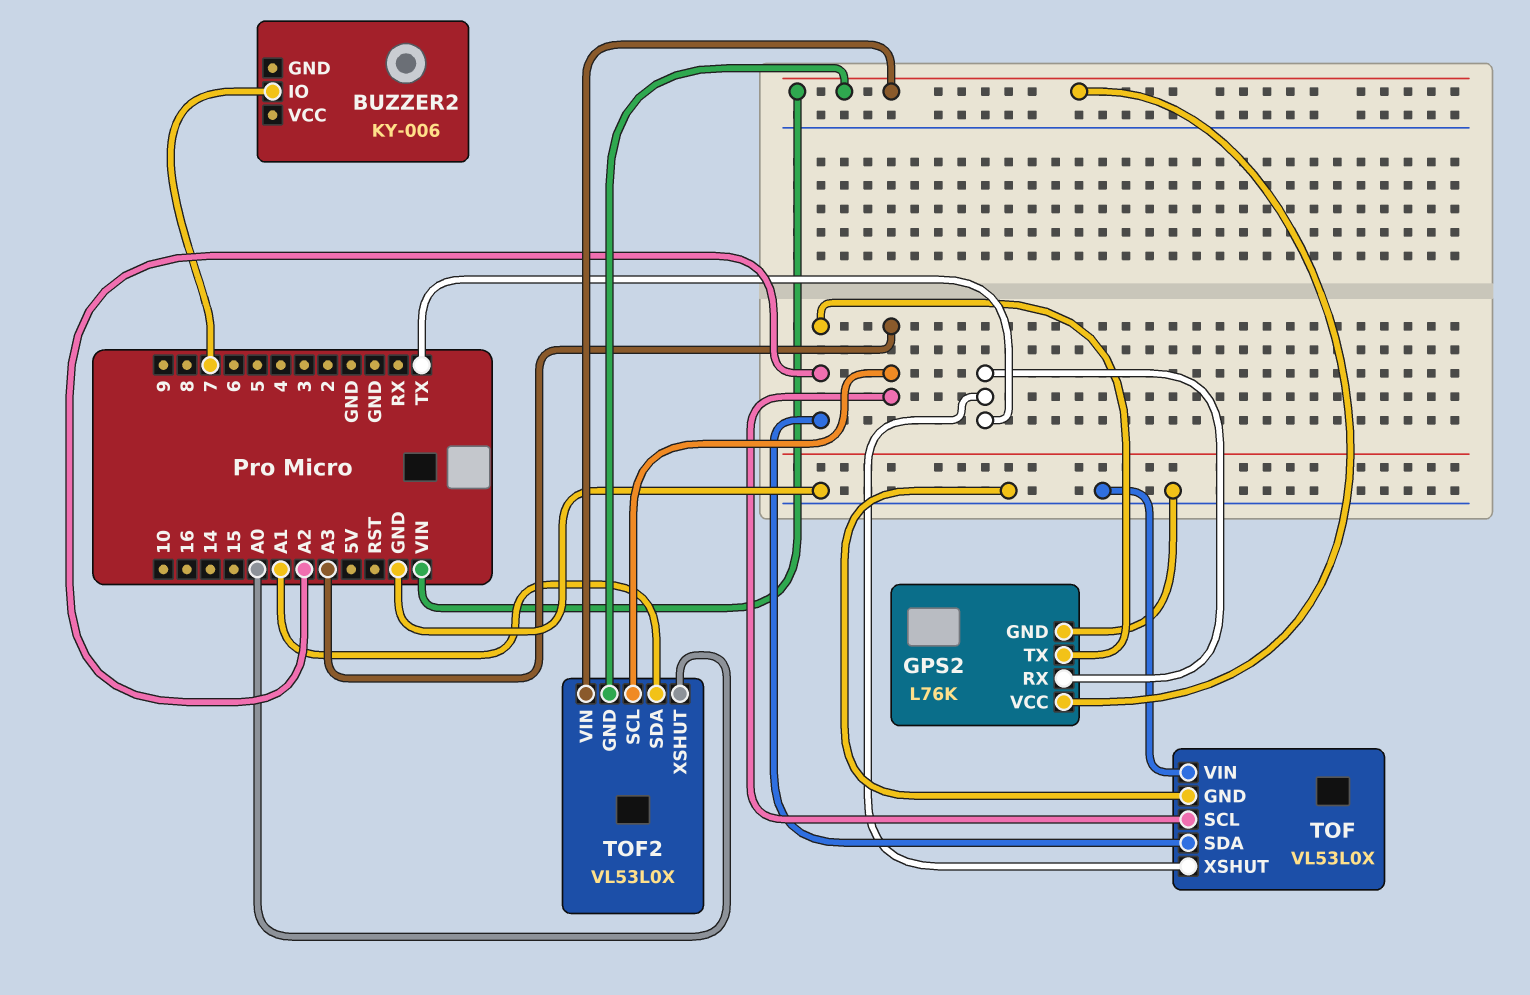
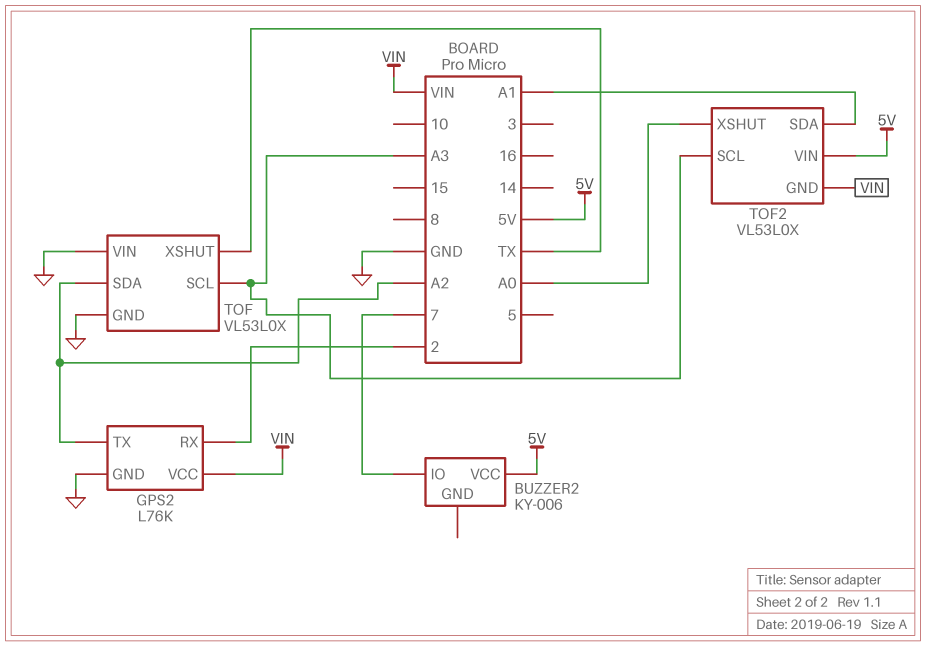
BUZZER2 pin VCC: none -> 5V
GPS2 pin RX: TX -> 2
TOF2 pin VIN: VIN -> 5V

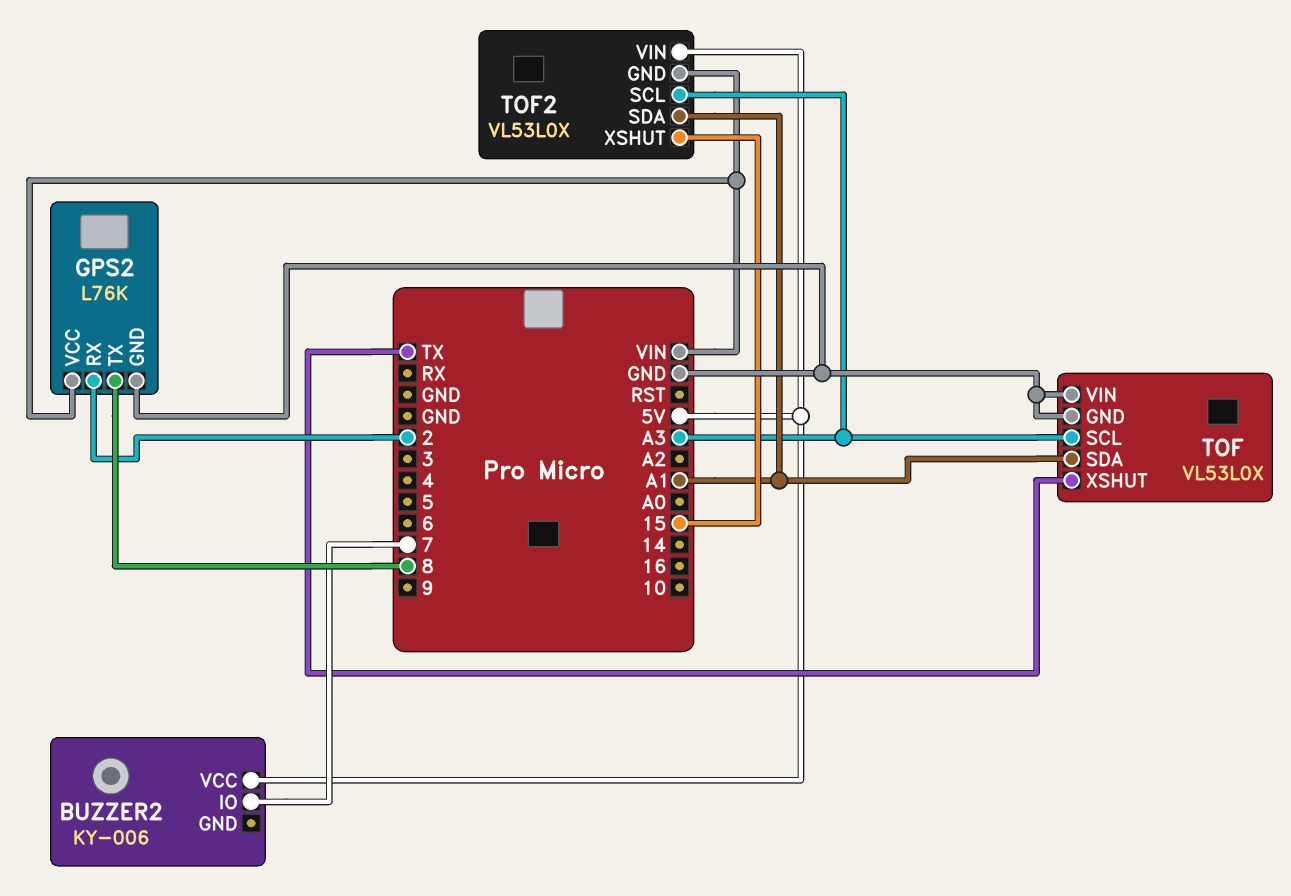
GPS2 pin TX: A2 -> 8
TOF pin SDA: A2 -> A1
TOF2 pin XSHUT: A0 -> 15

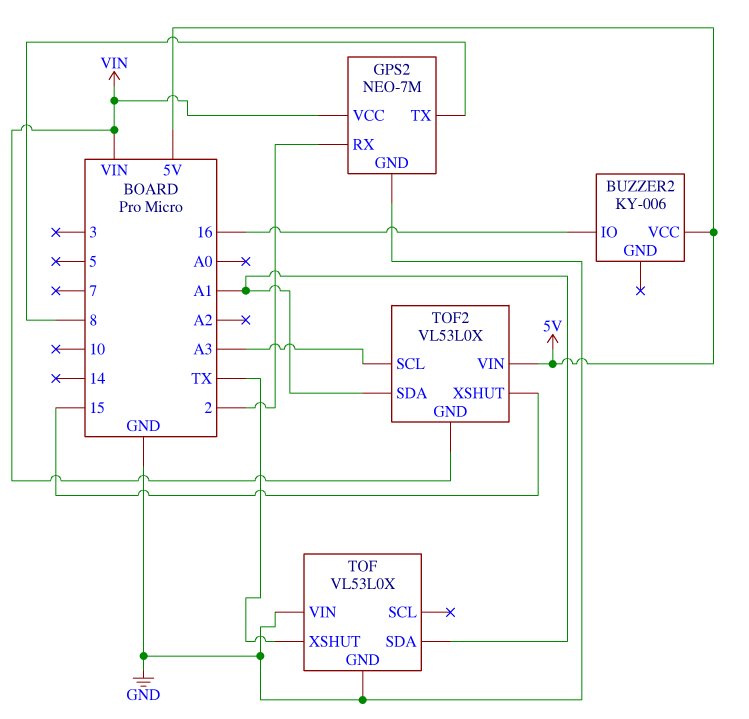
BUZZER2 pin IO: 7 -> 16
GPS2: L76K -> NEO-7M
TOF pin SCL: A3 -> none

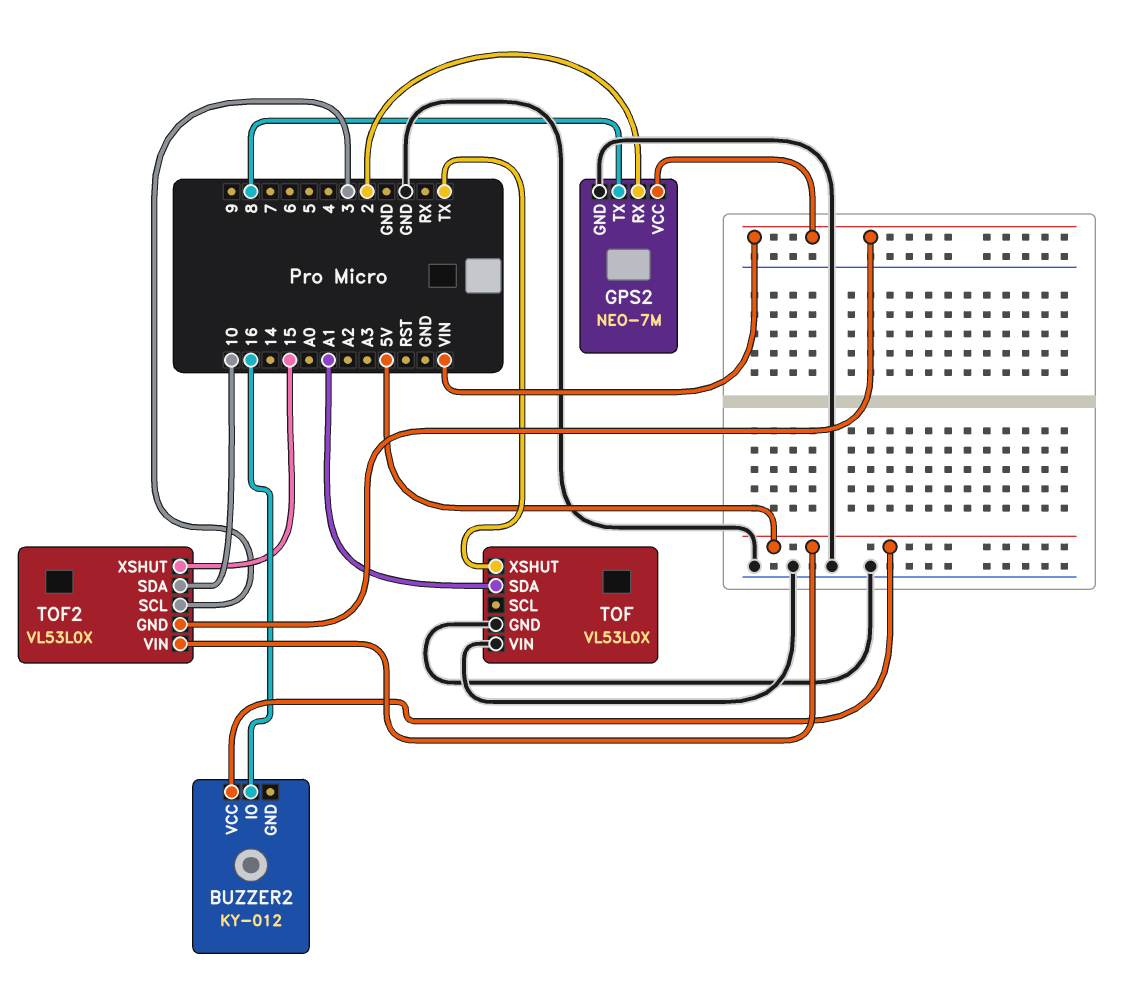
BUZZER2: KY-006 -> KY-012
TOF2 pin SCL: A3 -> 3
TOF2 pin SDA: A1 -> 10

